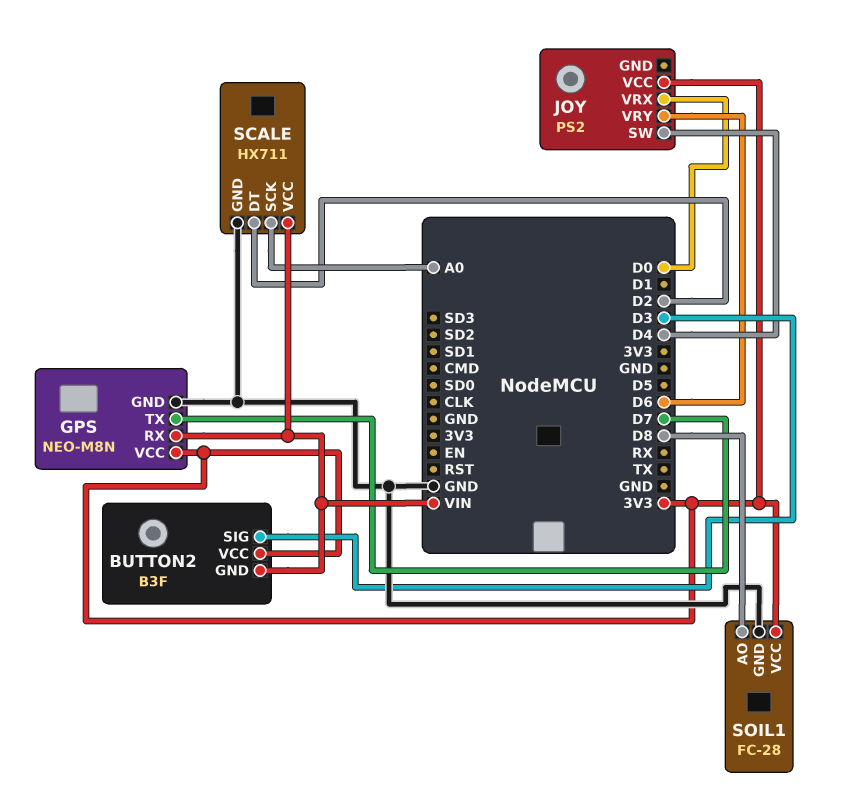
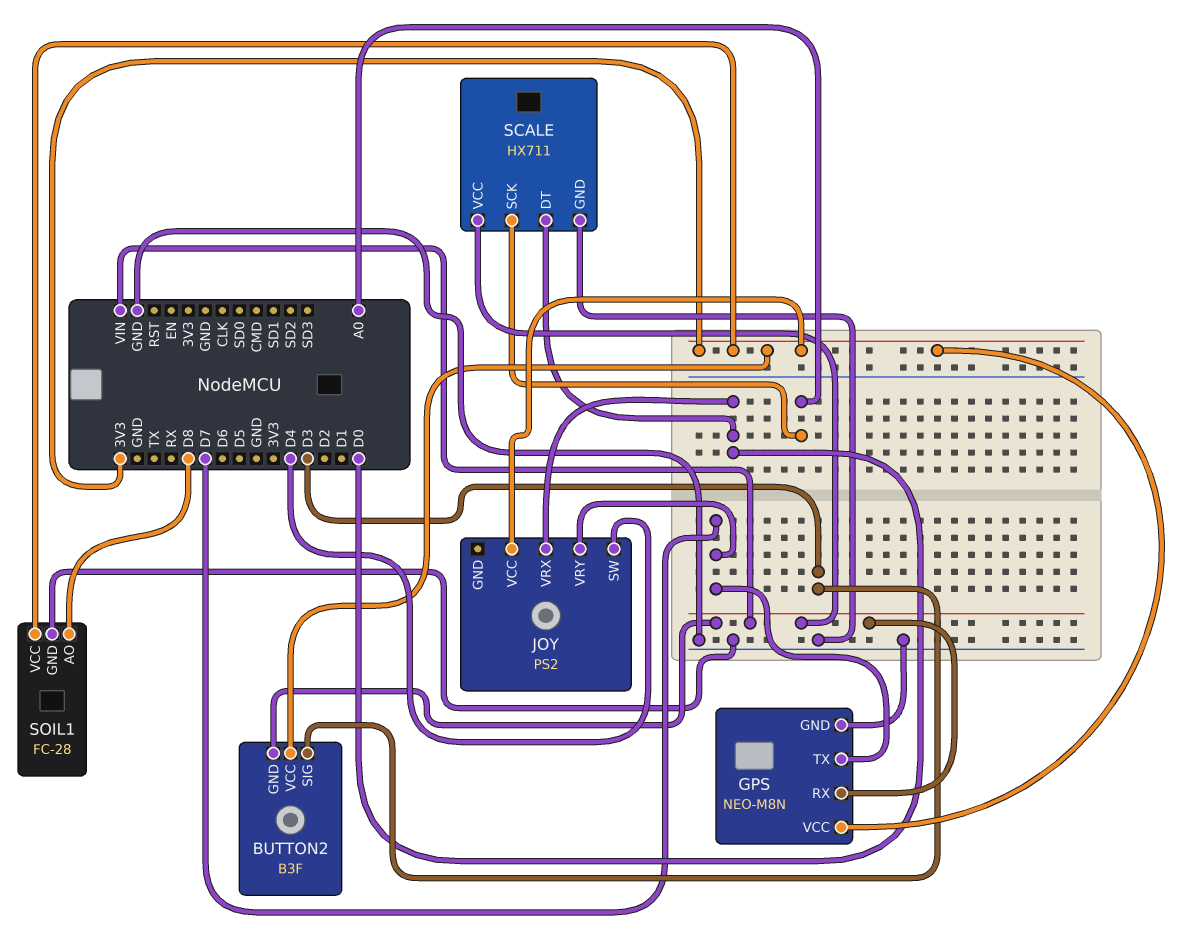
JOY pin VRY: D6 -> D7
SCALE pin DT: D2 -> D0

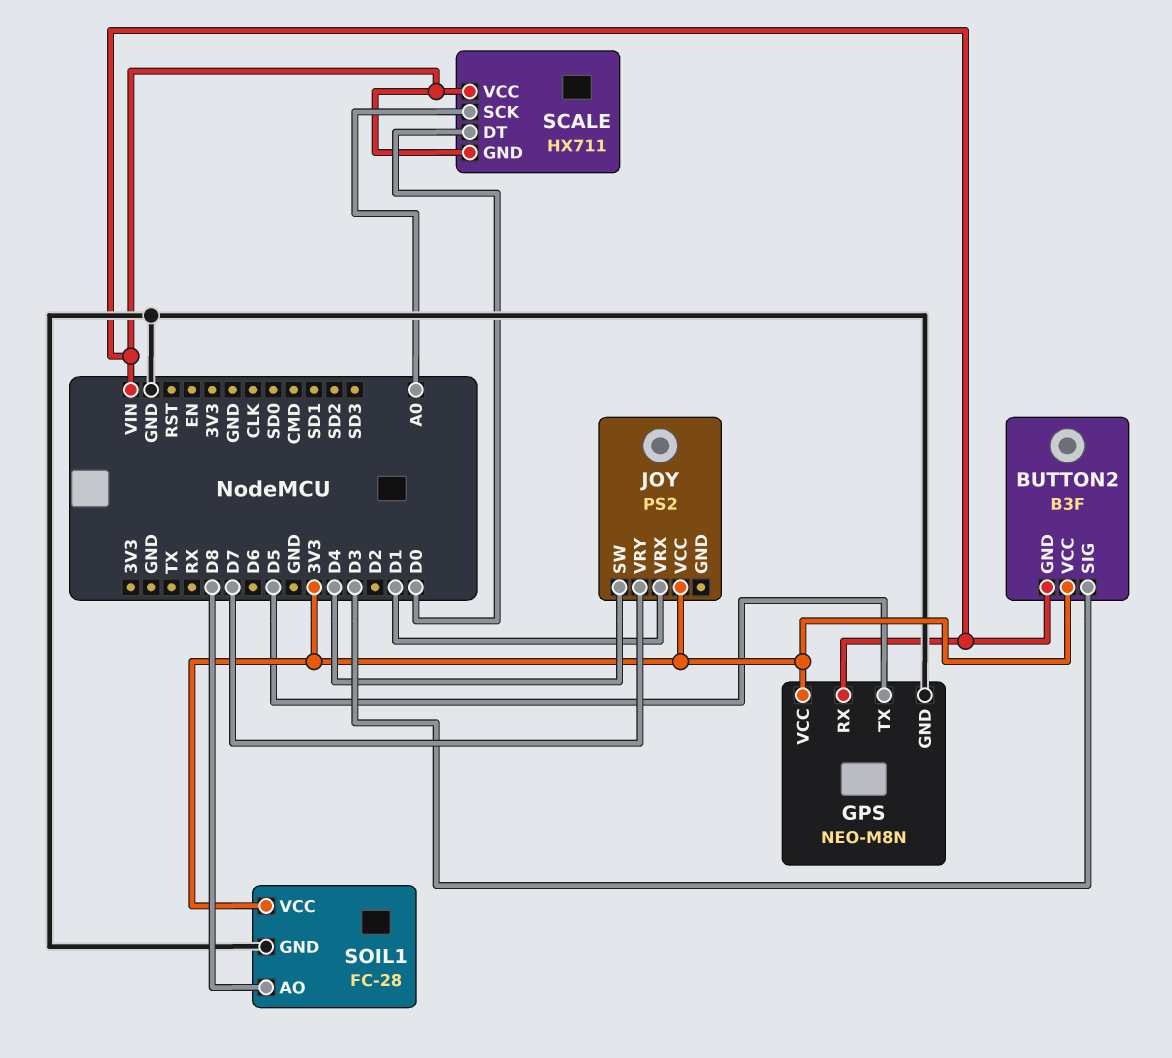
GPS pin TX: D7 -> D5
JOY pin VRX: D0 -> D1
SCALE pin GND: GND -> VIN

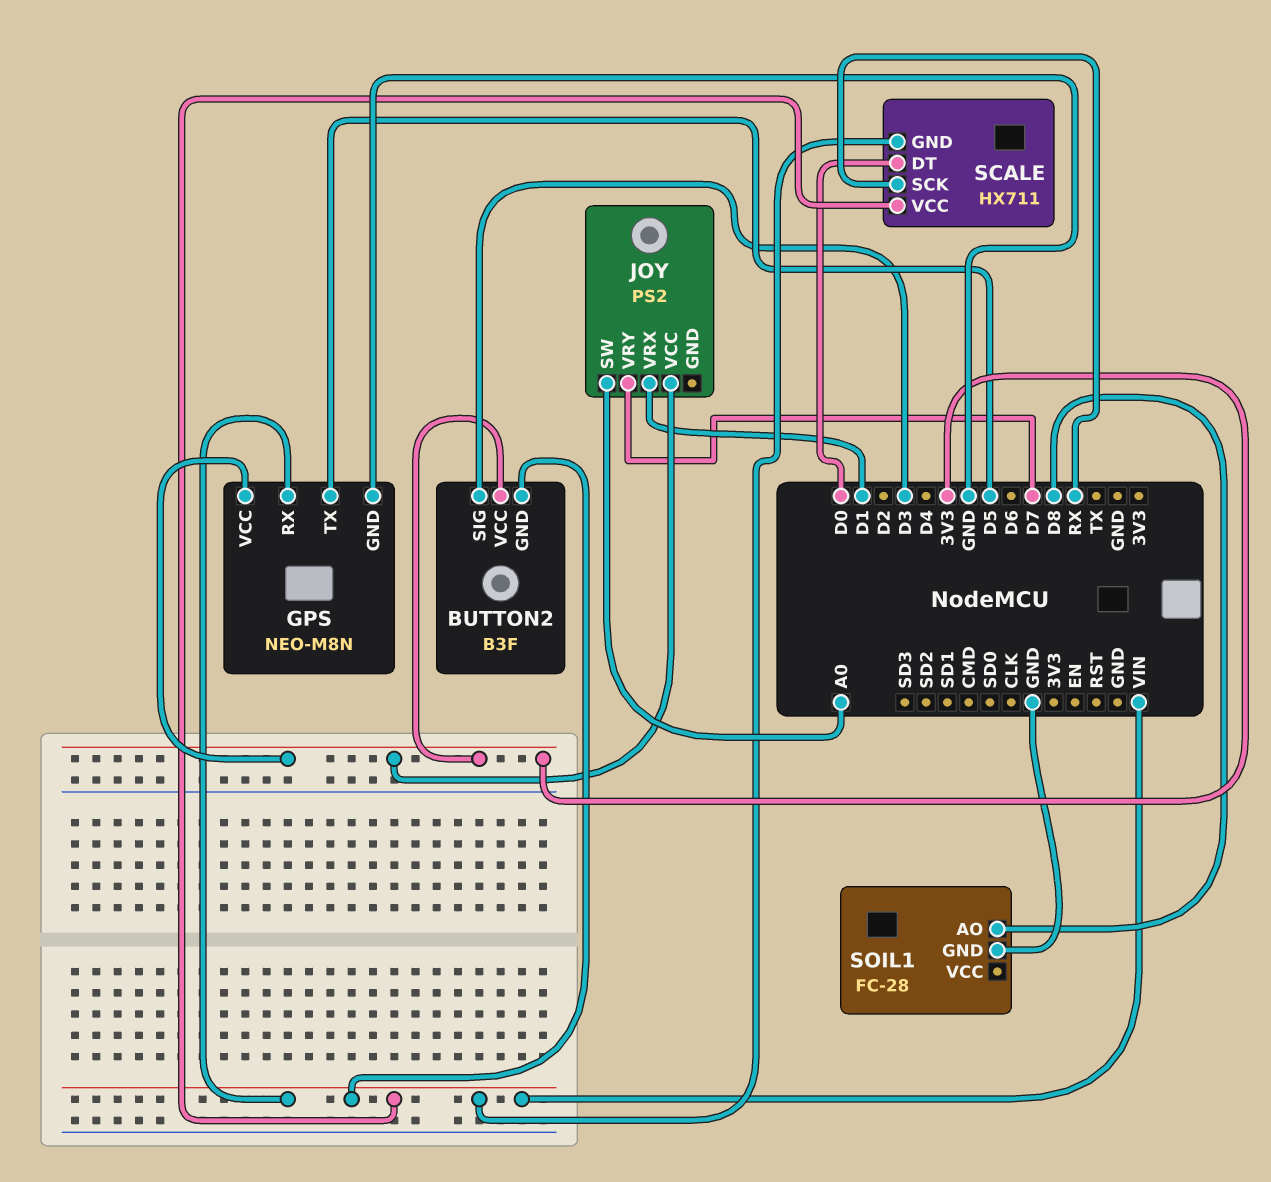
JOY pin SW: D4 -> A0
SCALE pin SCK: A0 -> RX
SOIL1 pin VCC: 3V3 -> none

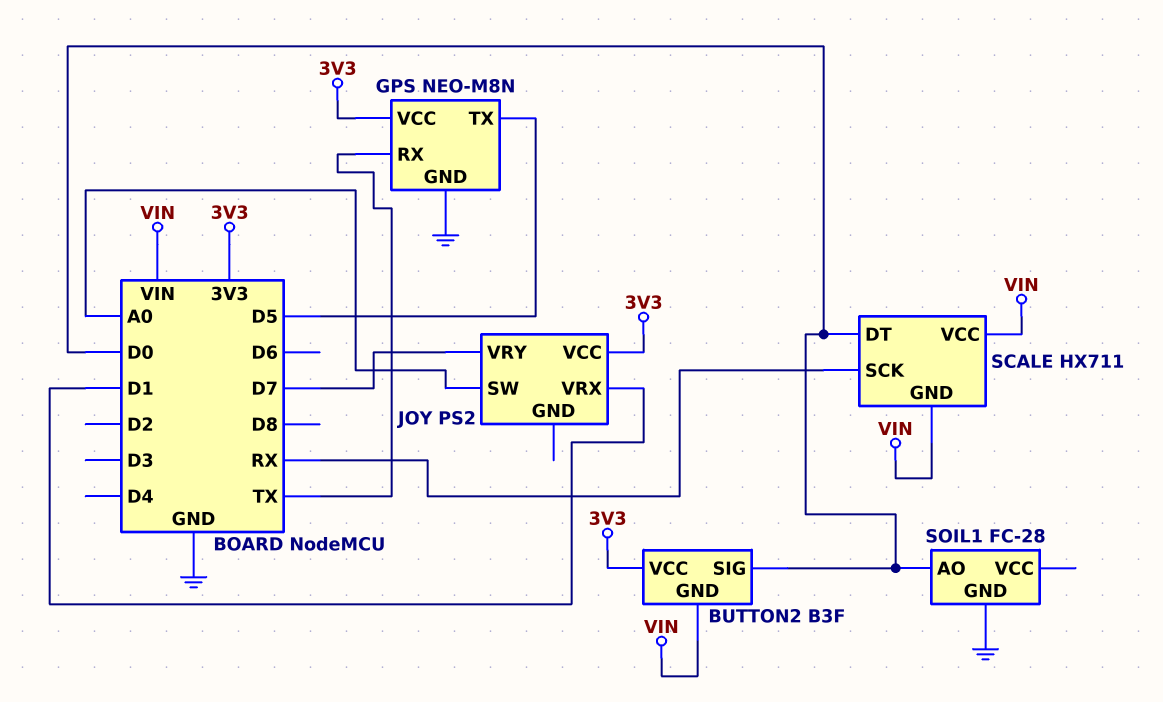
BUTTON2 pin SIG: D3 -> D0
GPS pin RX: VIN -> TX
SOIL1 pin AO: D8 -> D0

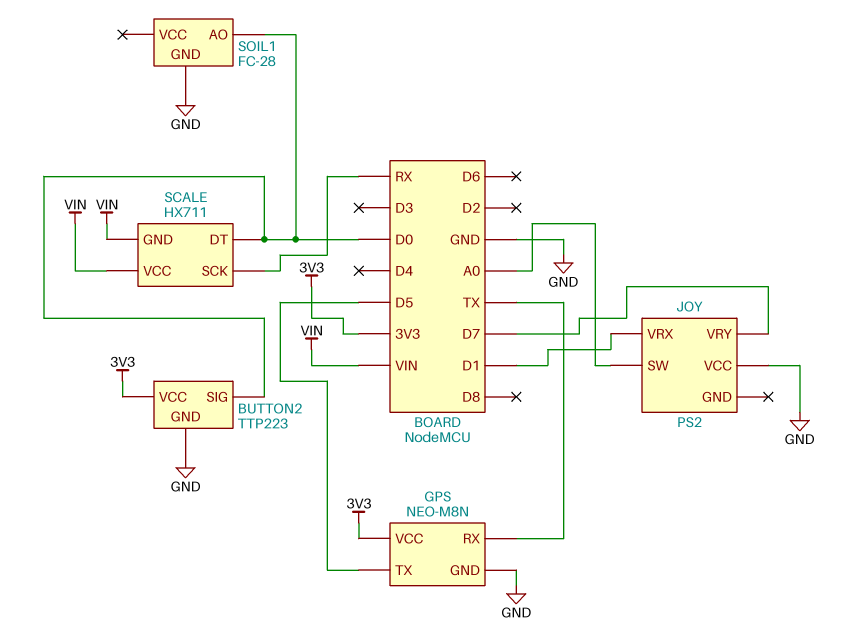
BUTTON2: B3F -> TTP223
BUTTON2 pin GND: VIN -> GND
JOY pin VCC: 3V3 -> GND

